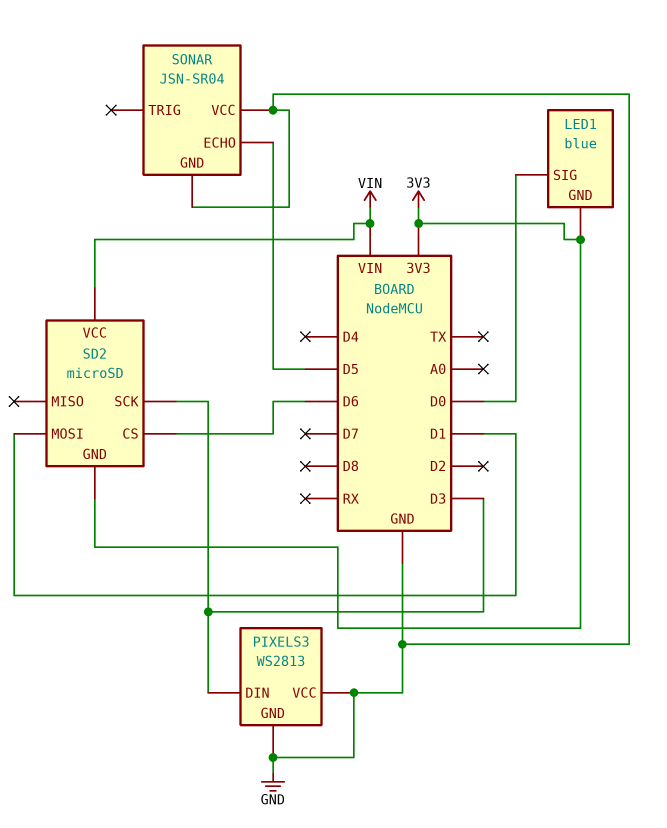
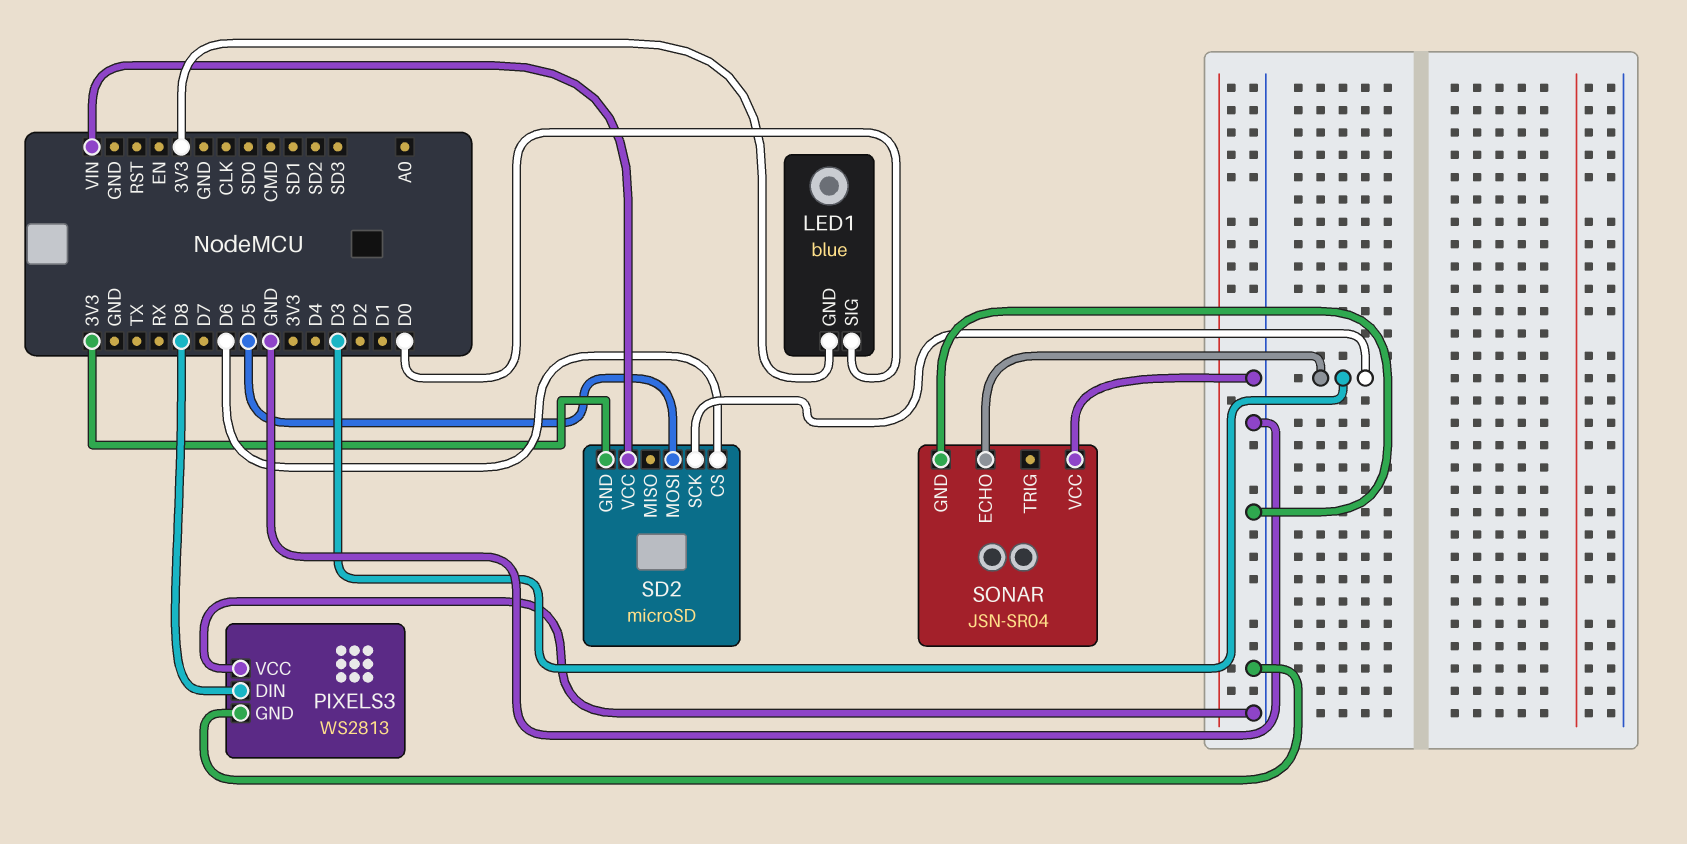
PIXELS3 pin DIN: D3 -> D8
SD2 pin MOSI: D1 -> D5
SONAR pin ECHO: D5 -> D3

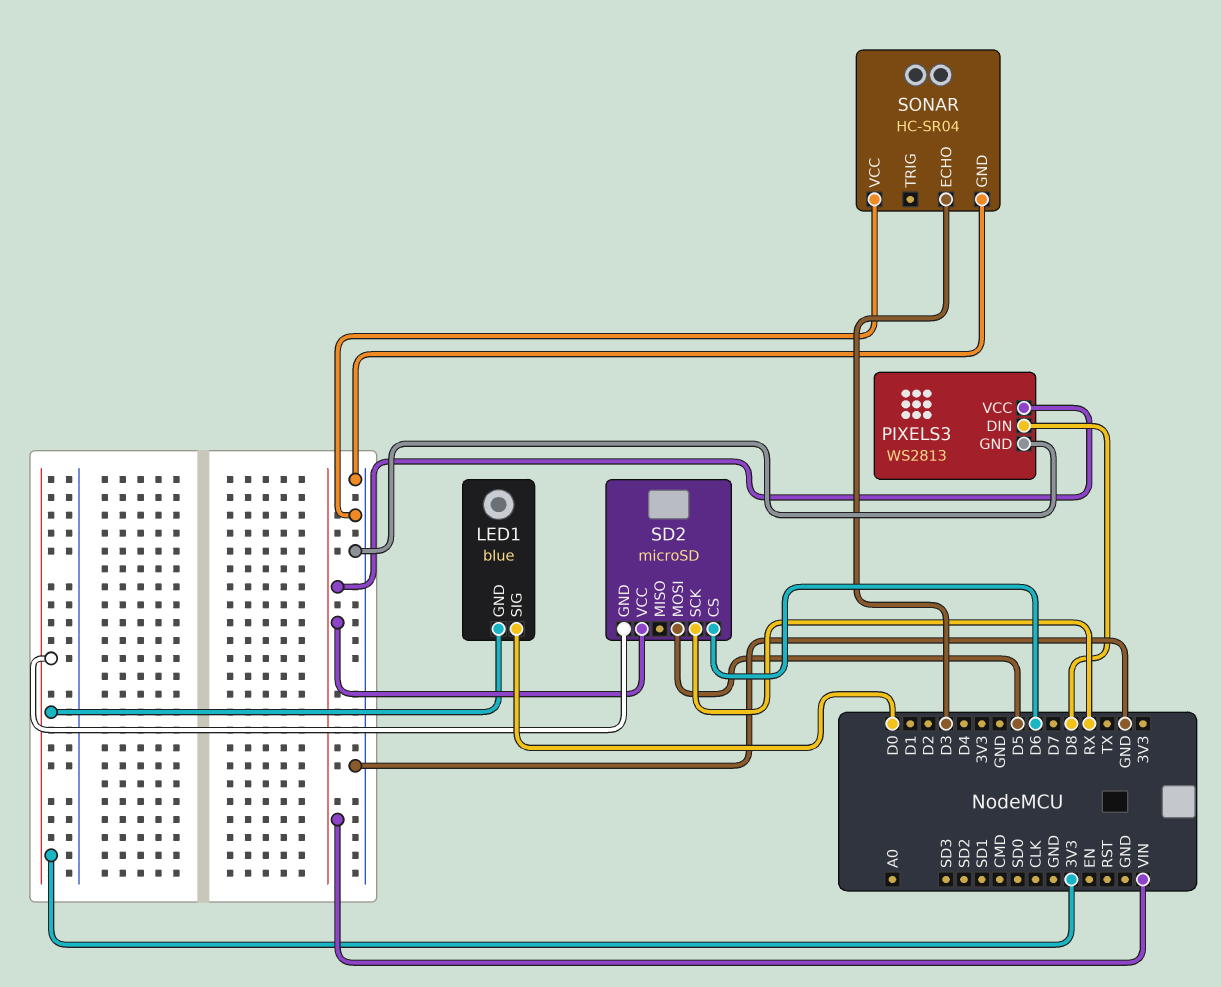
PIXELS3 pin VCC: GND -> VIN
SD2 pin SCK: D3 -> RX
SONAR: JSN-SR04 -> HC-SR04

